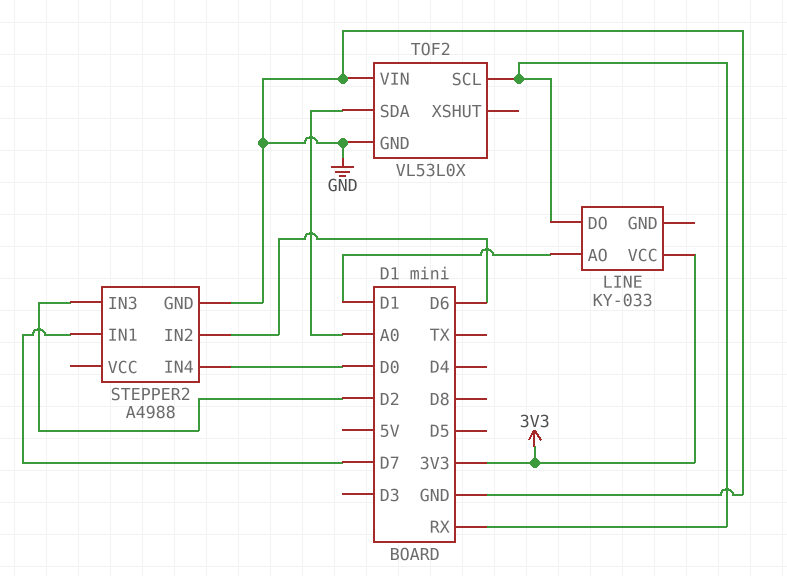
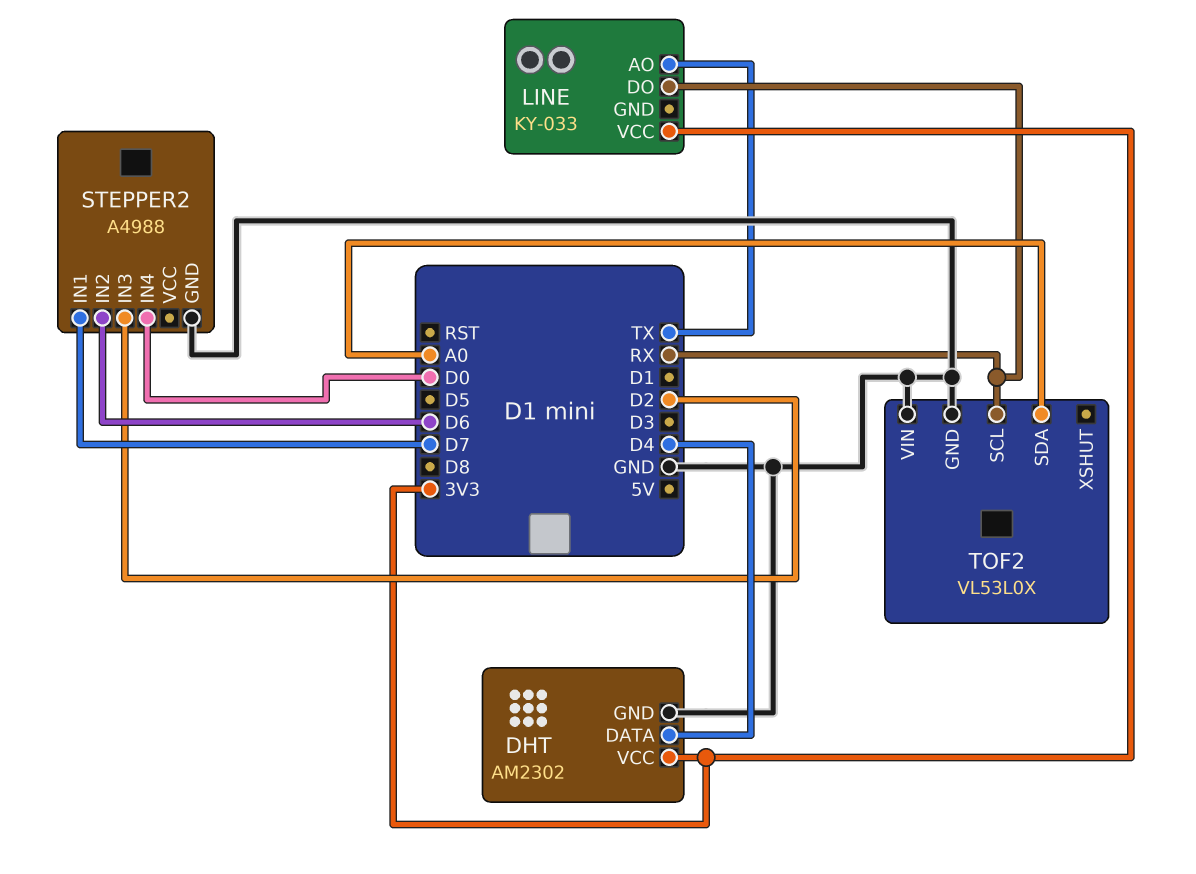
DHT: none -> AM2302
DHT pin DATA: none -> D4
DHT pin GND: none -> GND
DHT pin VCC: none -> 3V3
LINE pin AO: D1 -> TX

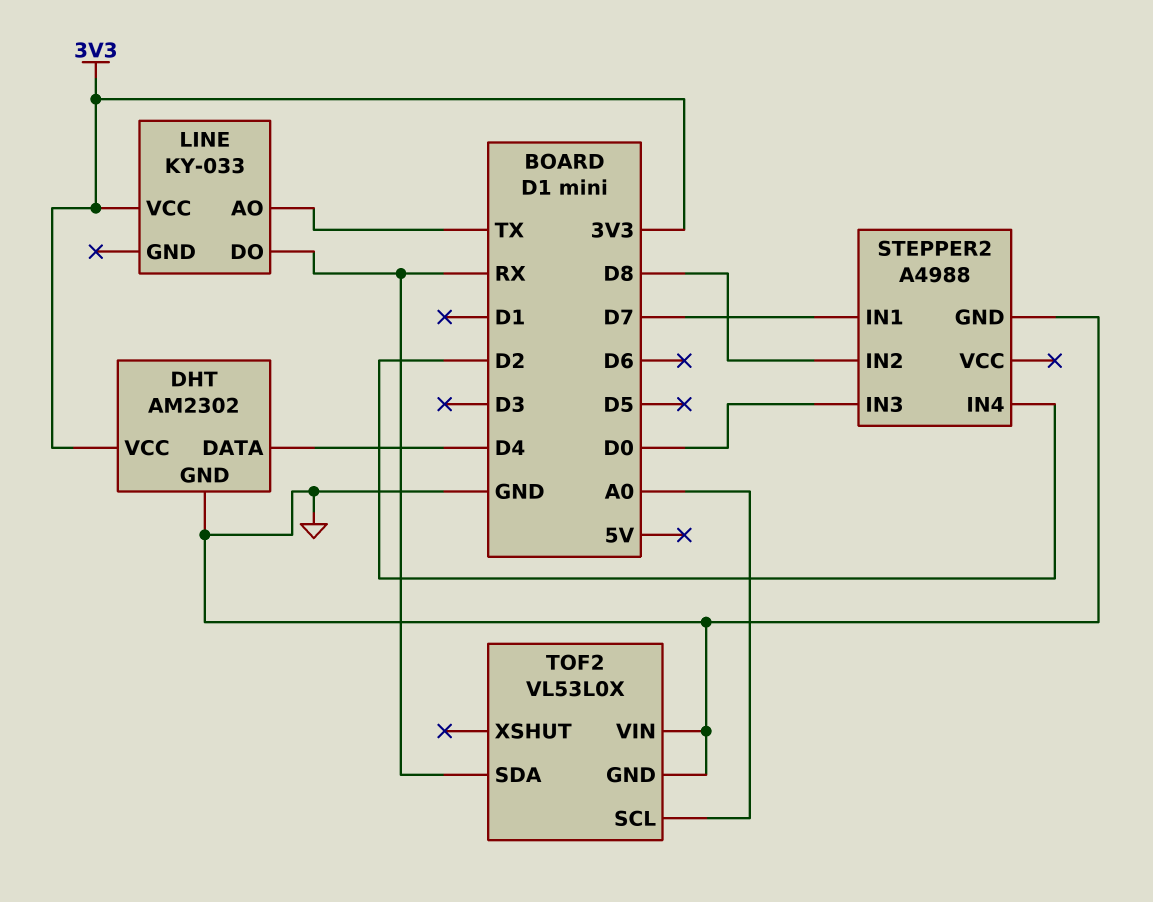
STEPPER2 pin IN2: D6 -> D8
STEPPER2 pin IN3: D2 -> D0
STEPPER2 pin IN4: D0 -> D2
TOF2 pin SCL: RX -> A0
TOF2 pin SDA: A0 -> RX

